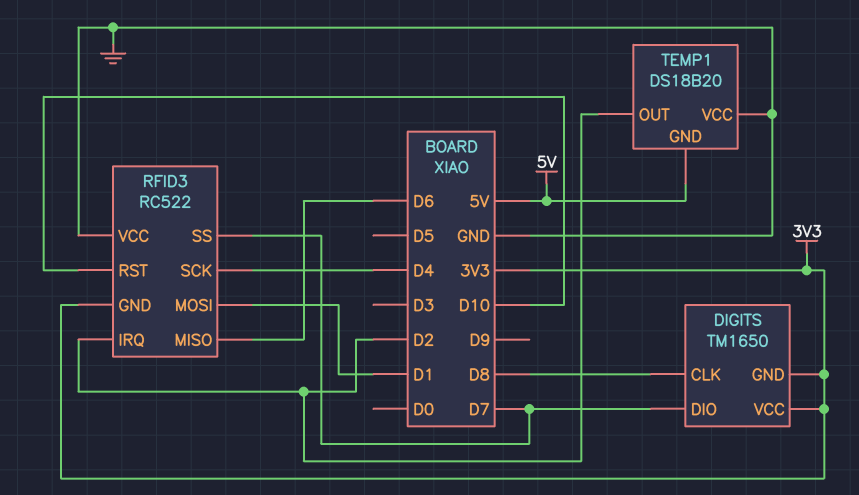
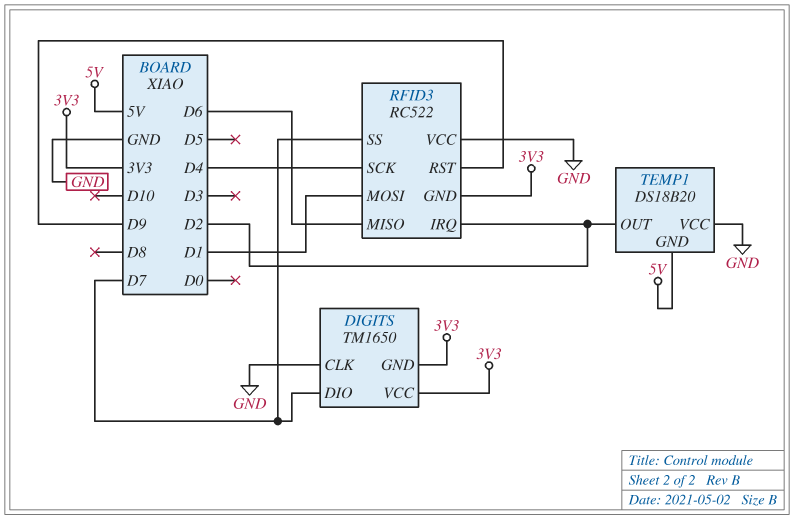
DIGITS pin CLK: D8 -> GND
RFID3 pin RST: D10 -> D9

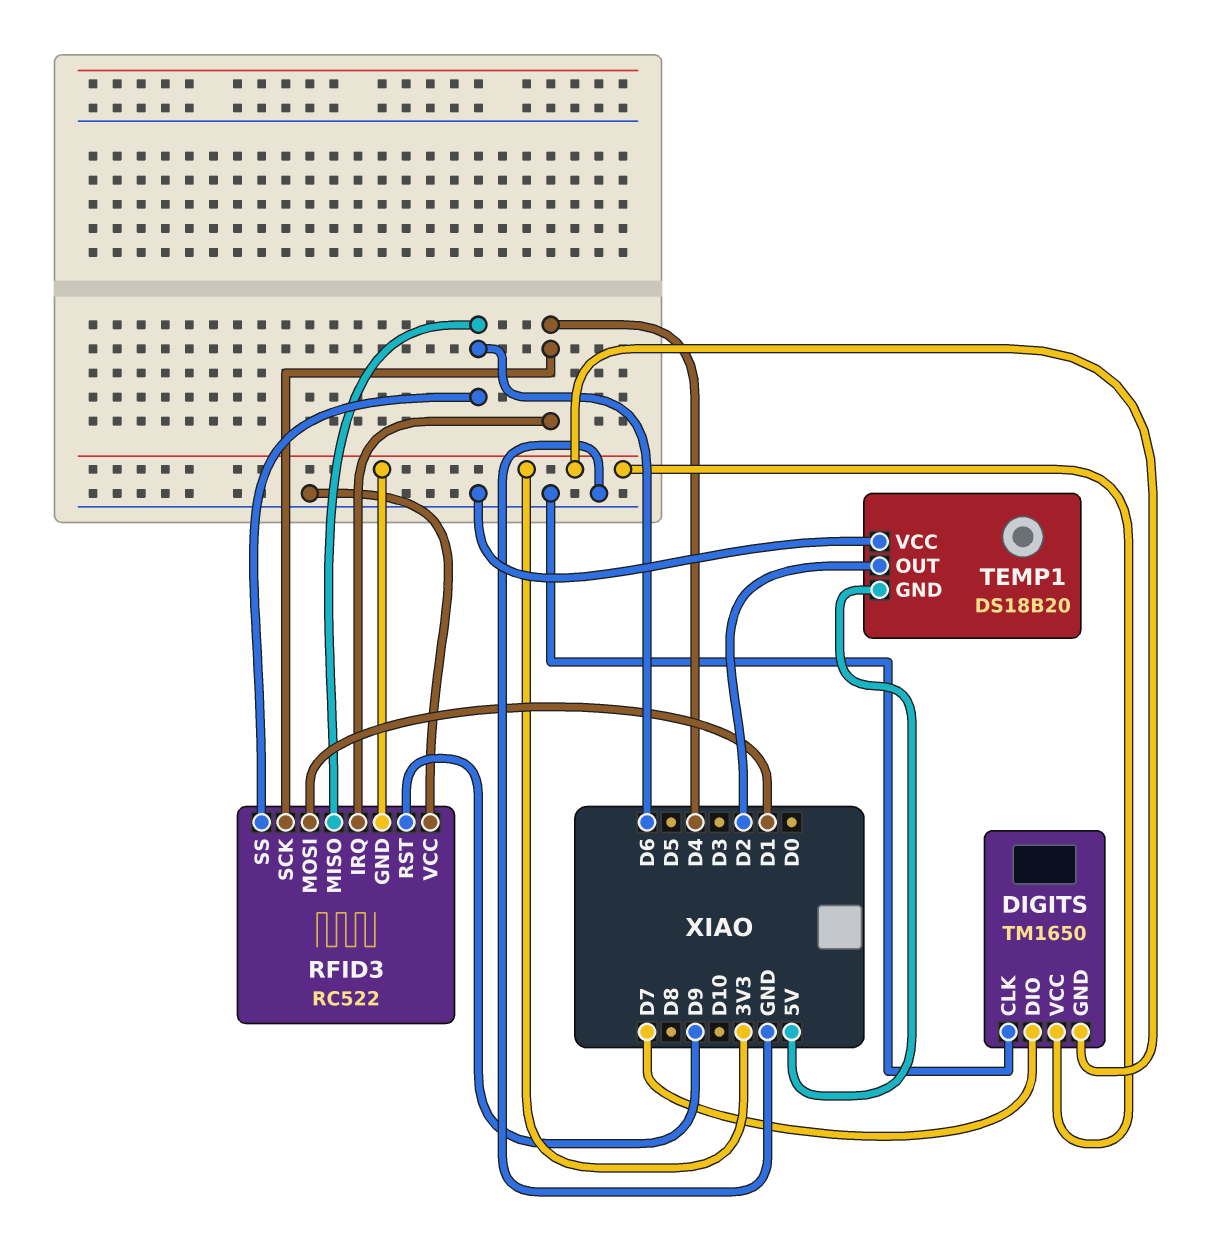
RFID3 pin IRQ: D2 -> D4
RFID3 pin SS: D7 -> D6

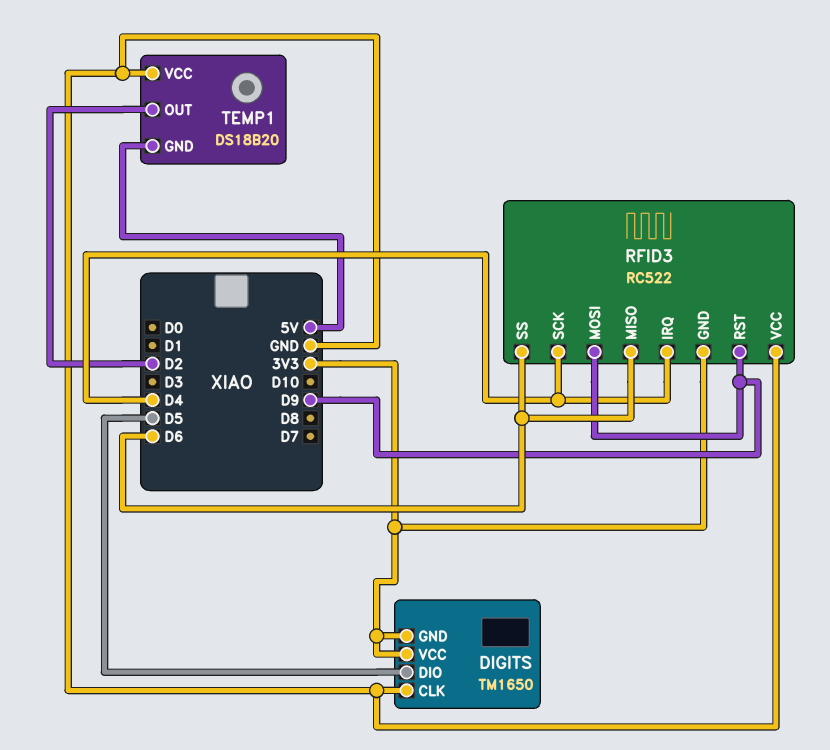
DIGITS pin DIO: D7 -> D5
RFID3 pin MOSI: D1 -> D9

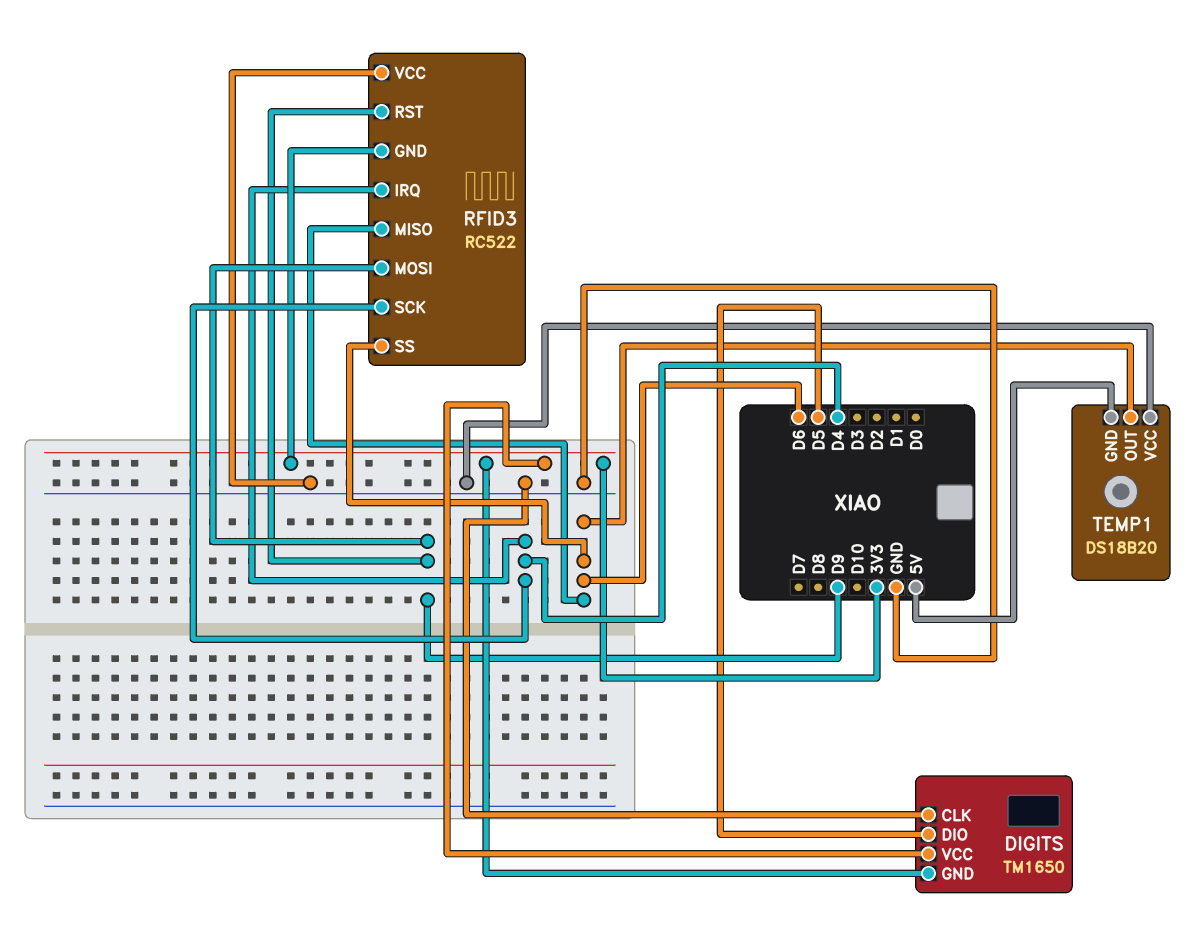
TEMP1 pin OUT: D2 -> D6

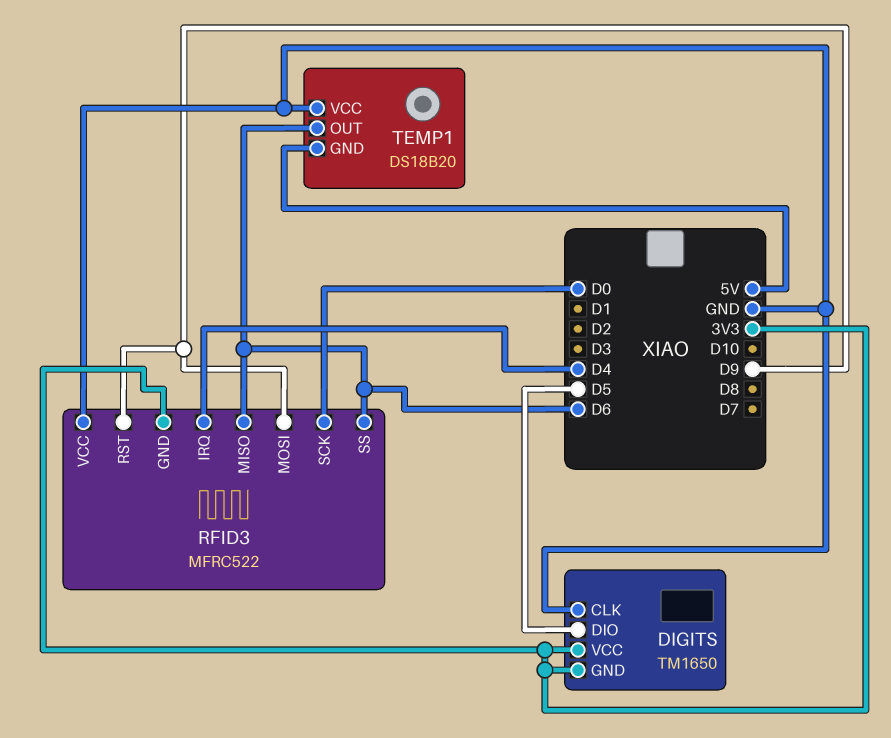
RFID3: RC522 -> MFRC522
RFID3 pin SCK: D4 -> D0

